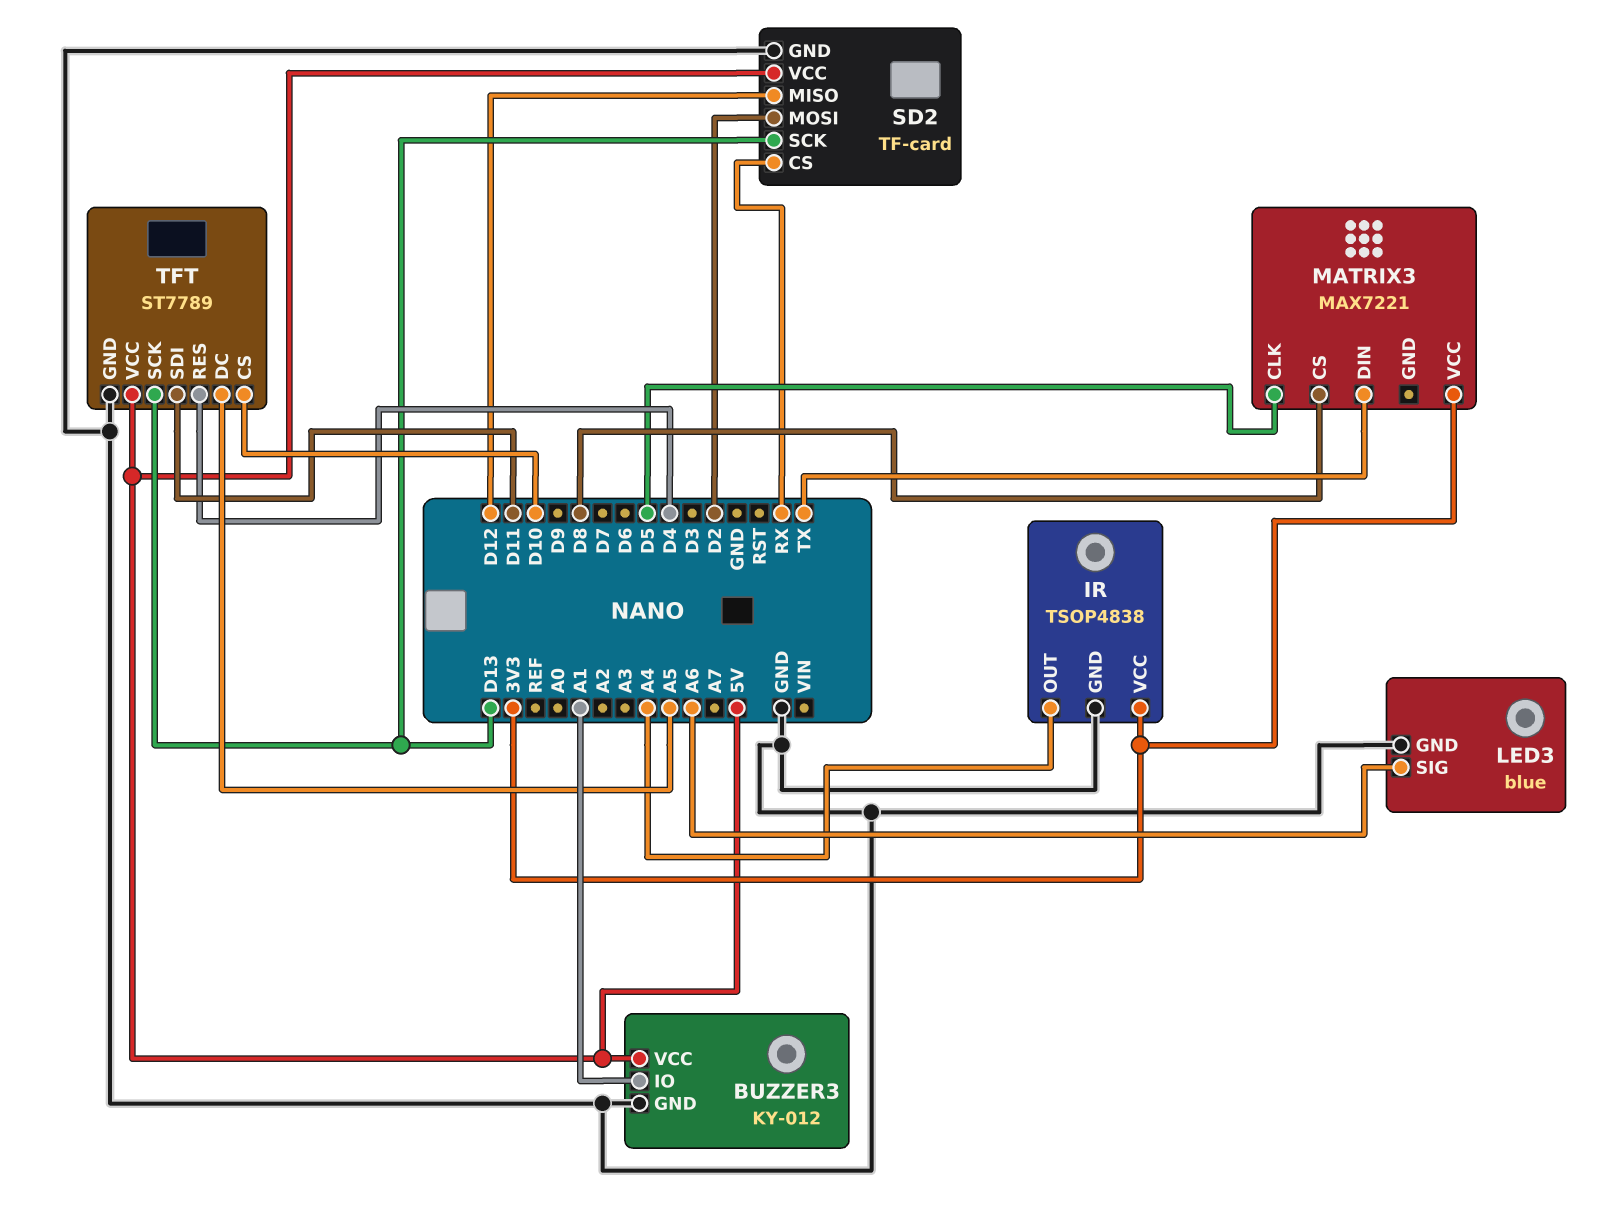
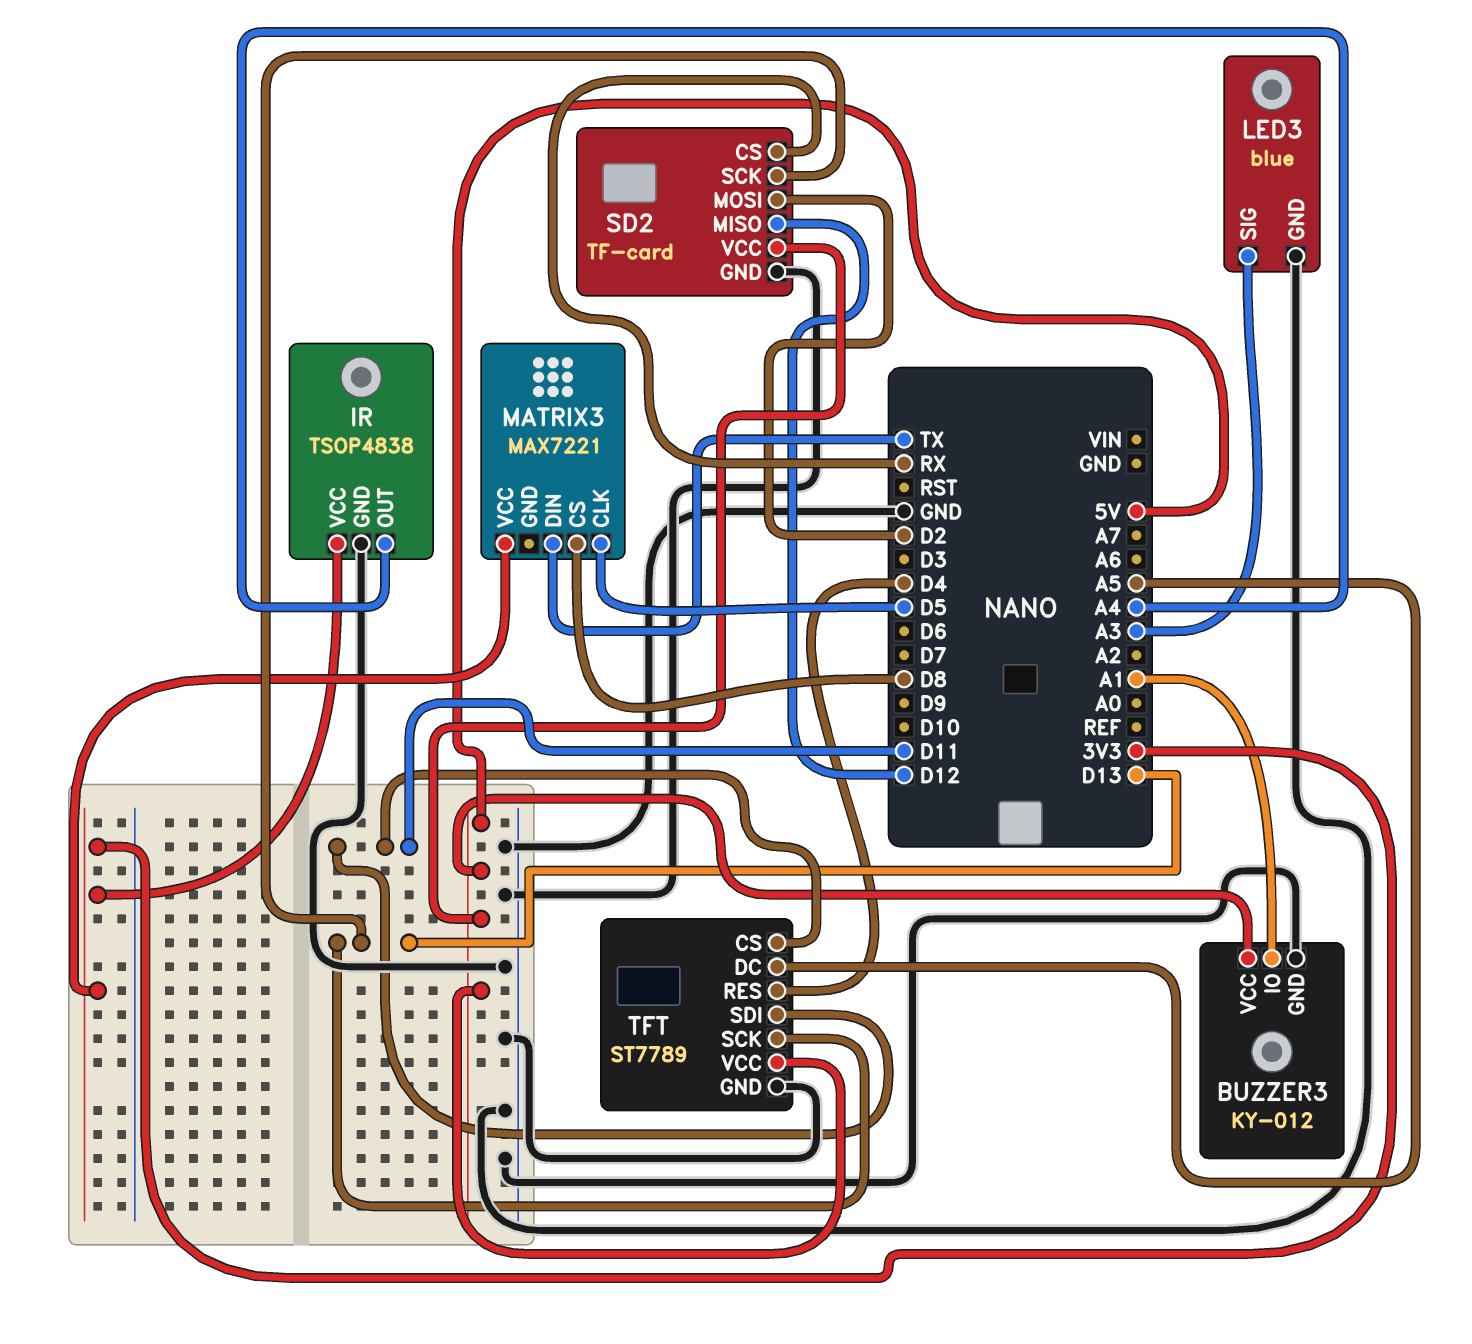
LED3 pin SIG: A6 -> A3
TFT pin CS: D10 -> D11

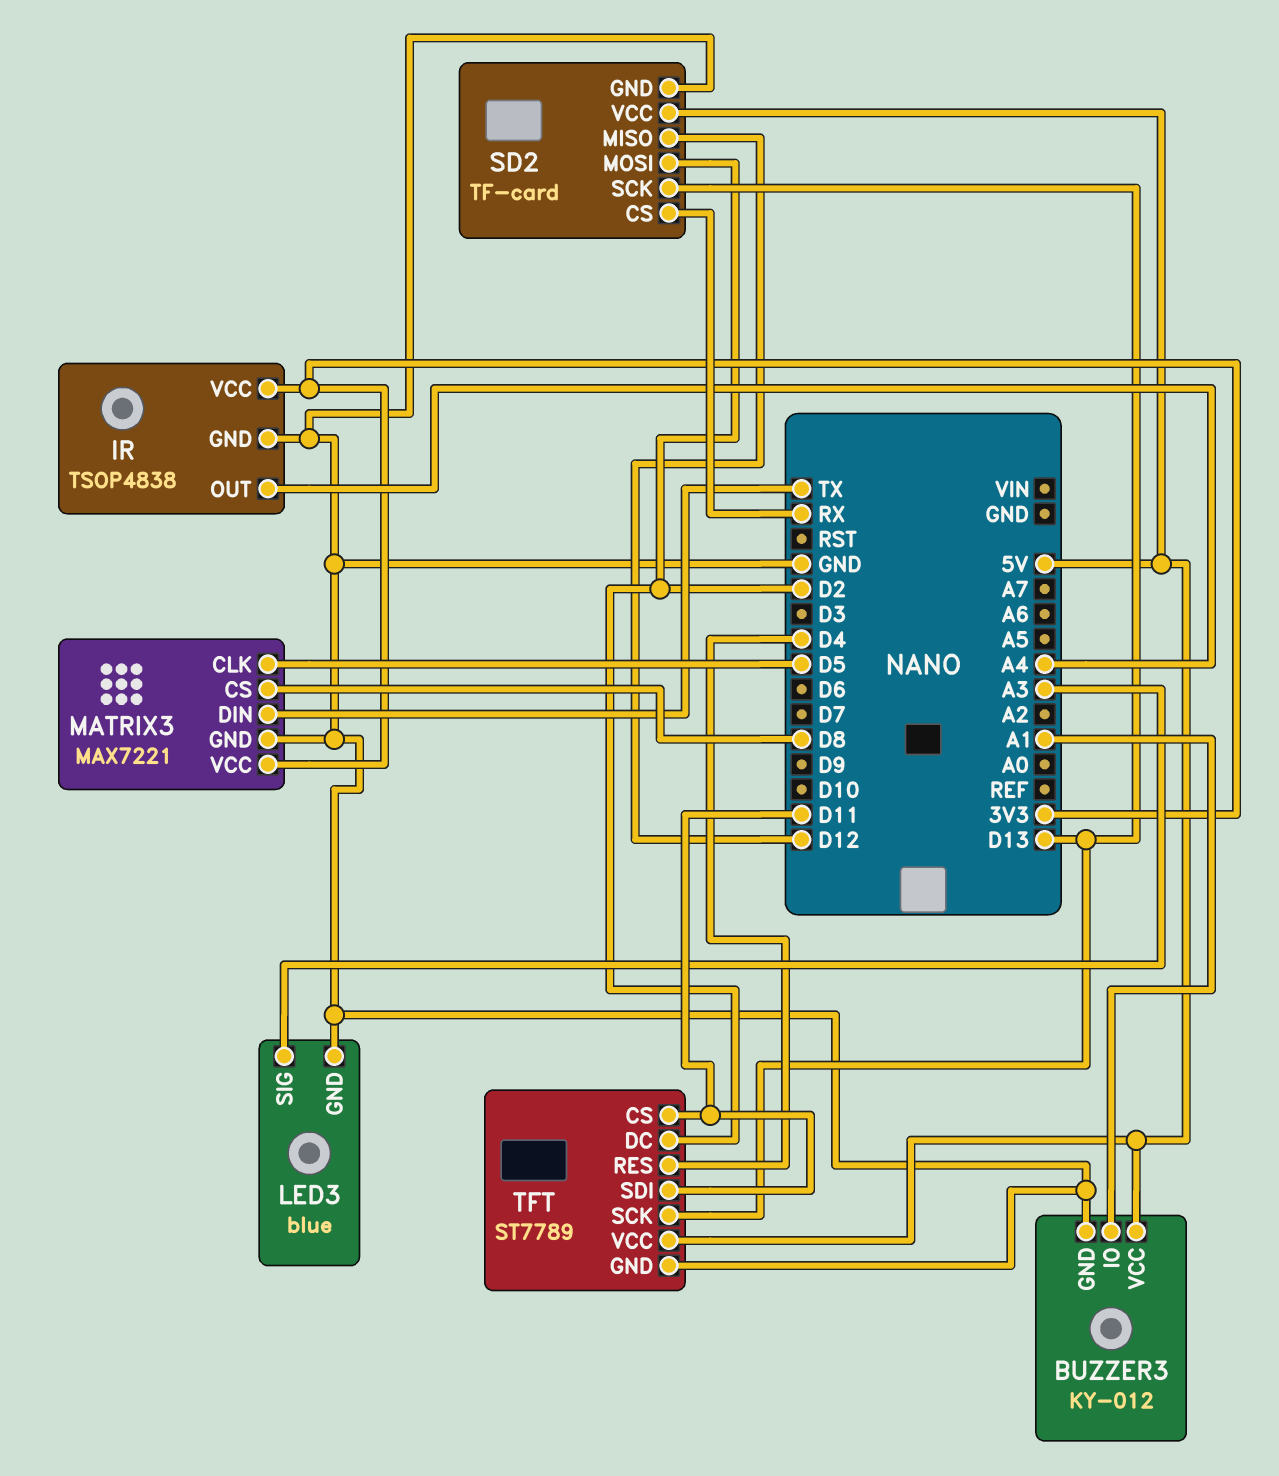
MATRIX3 pin GND: none -> GND
TFT pin DC: A5 -> D2

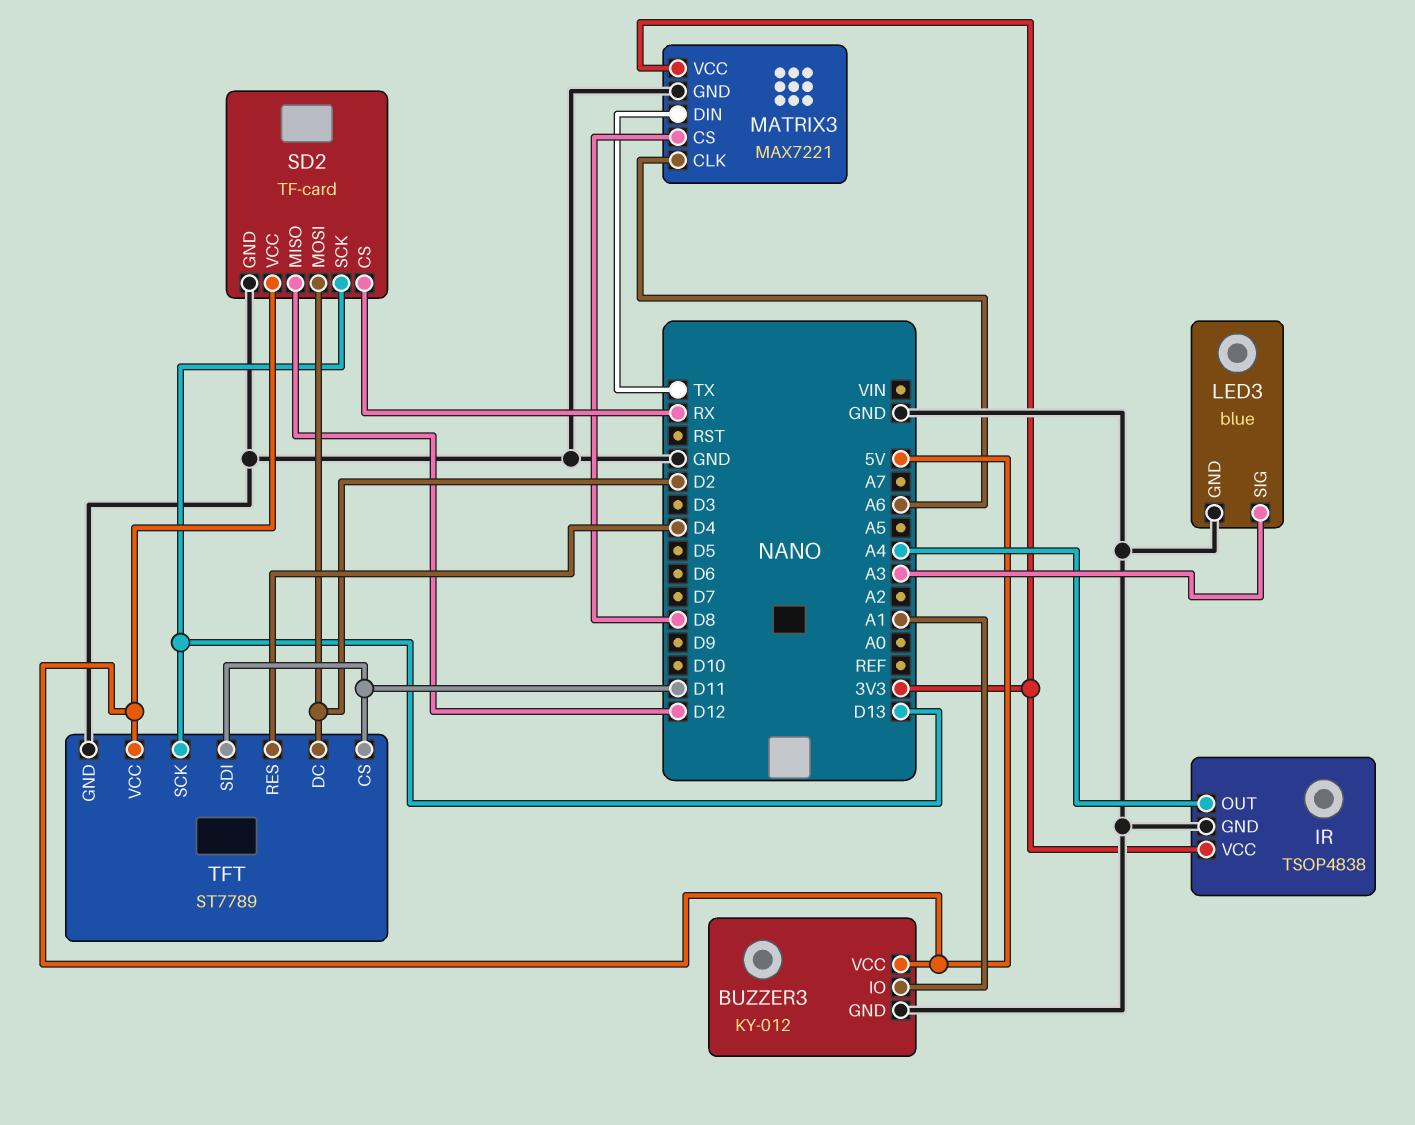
MATRIX3 pin CLK: D5 -> A6

